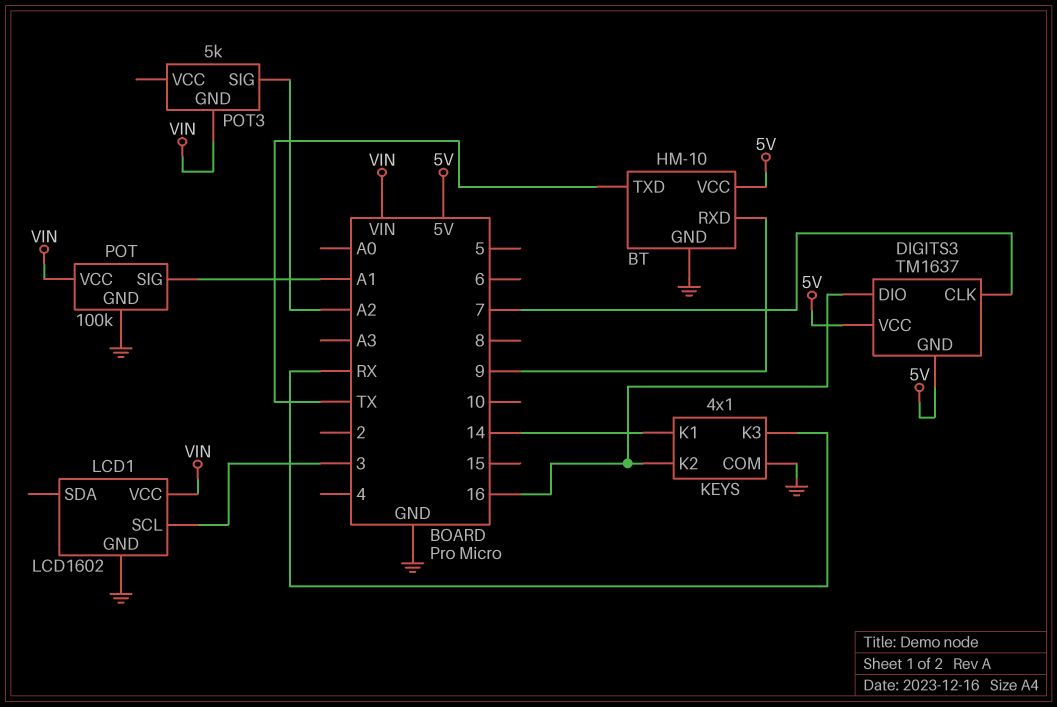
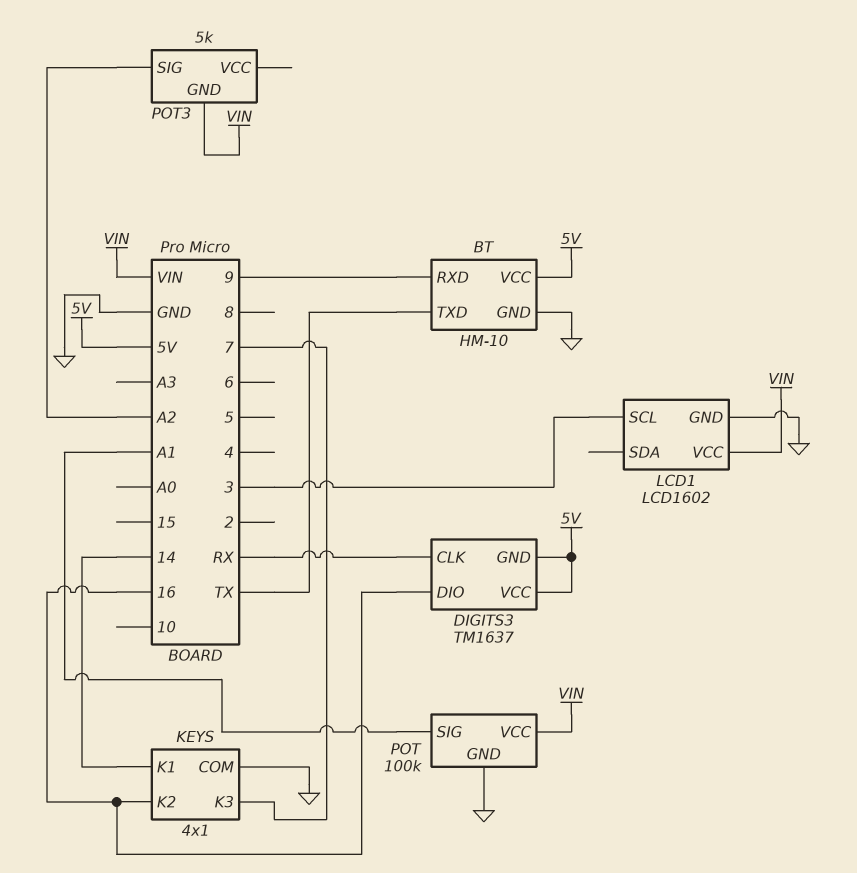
DIGITS3 pin CLK: 7 -> RX
KEYS pin K3: RX -> 7

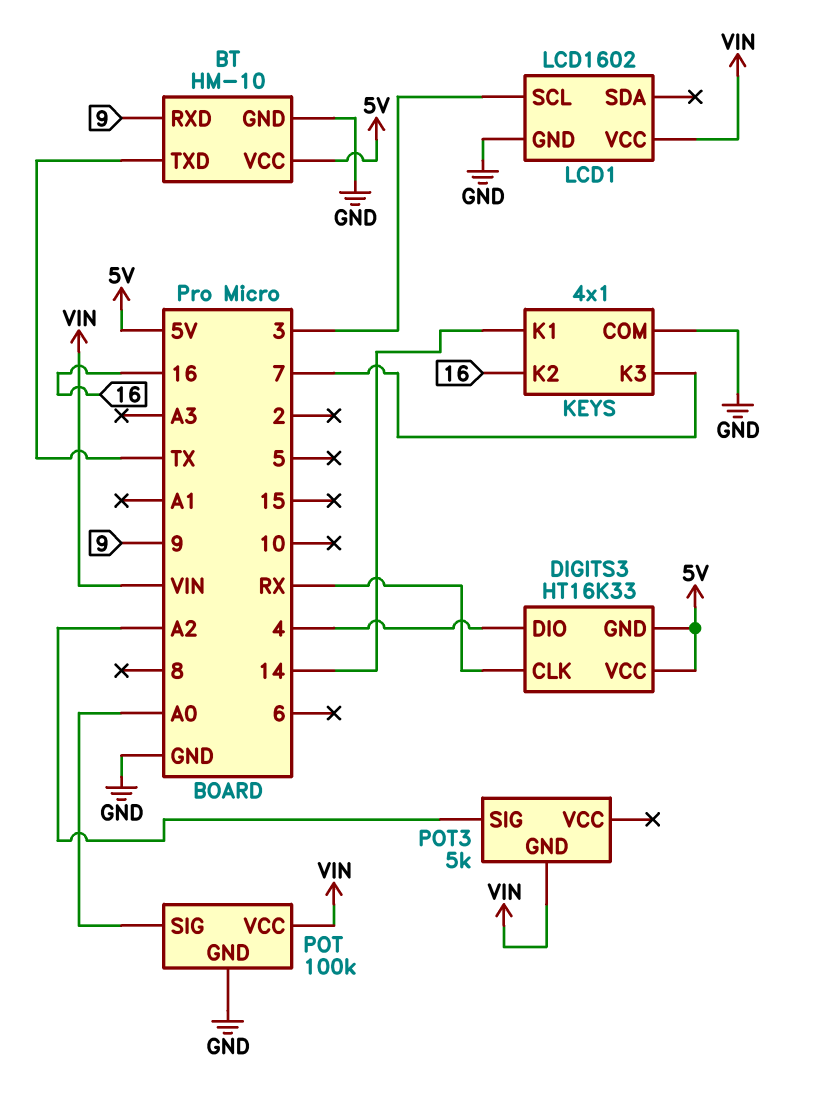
DIGITS3: TM1637 -> HT16K33
DIGITS3 pin DIO: 16 -> 4
POT pin SIG: A1 -> A0

